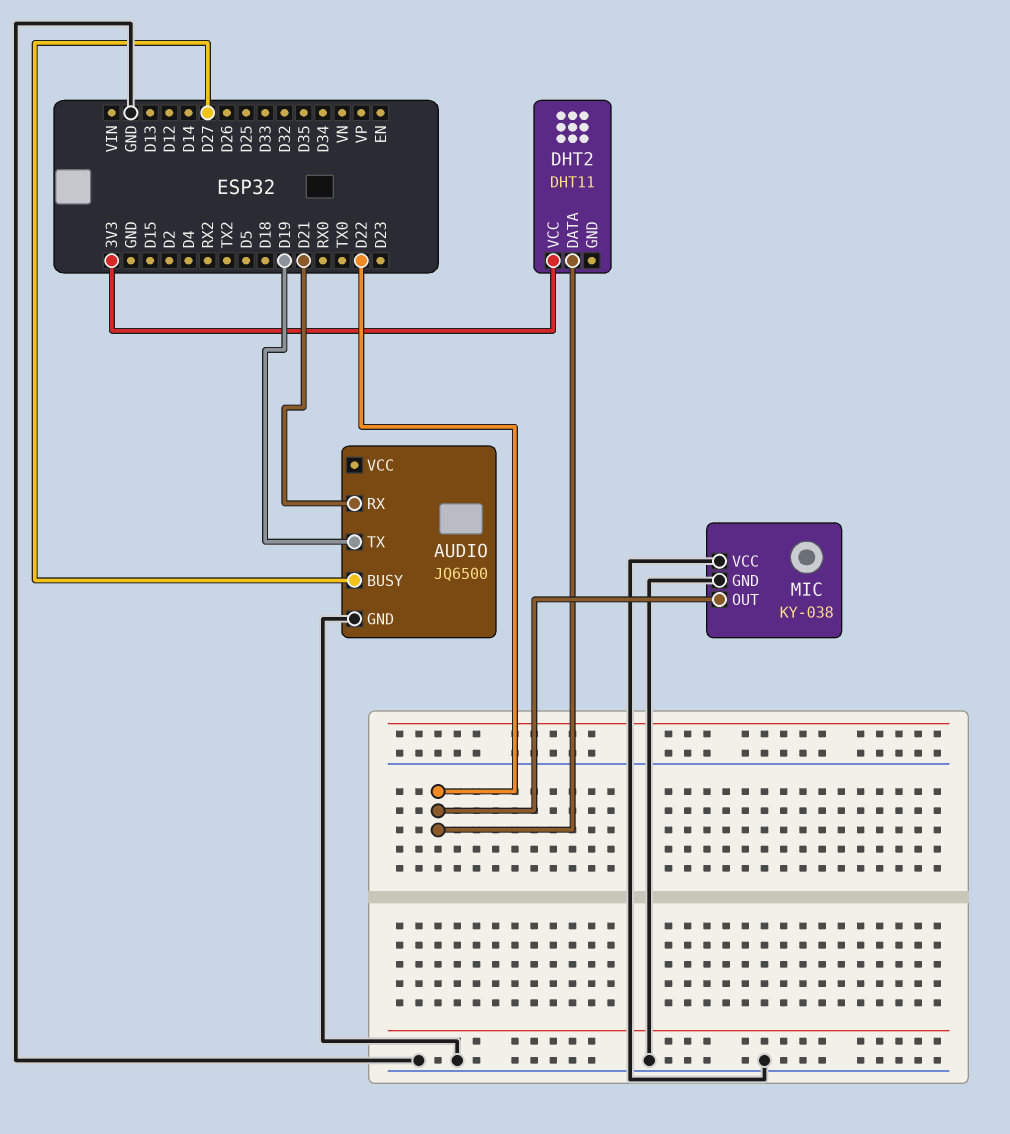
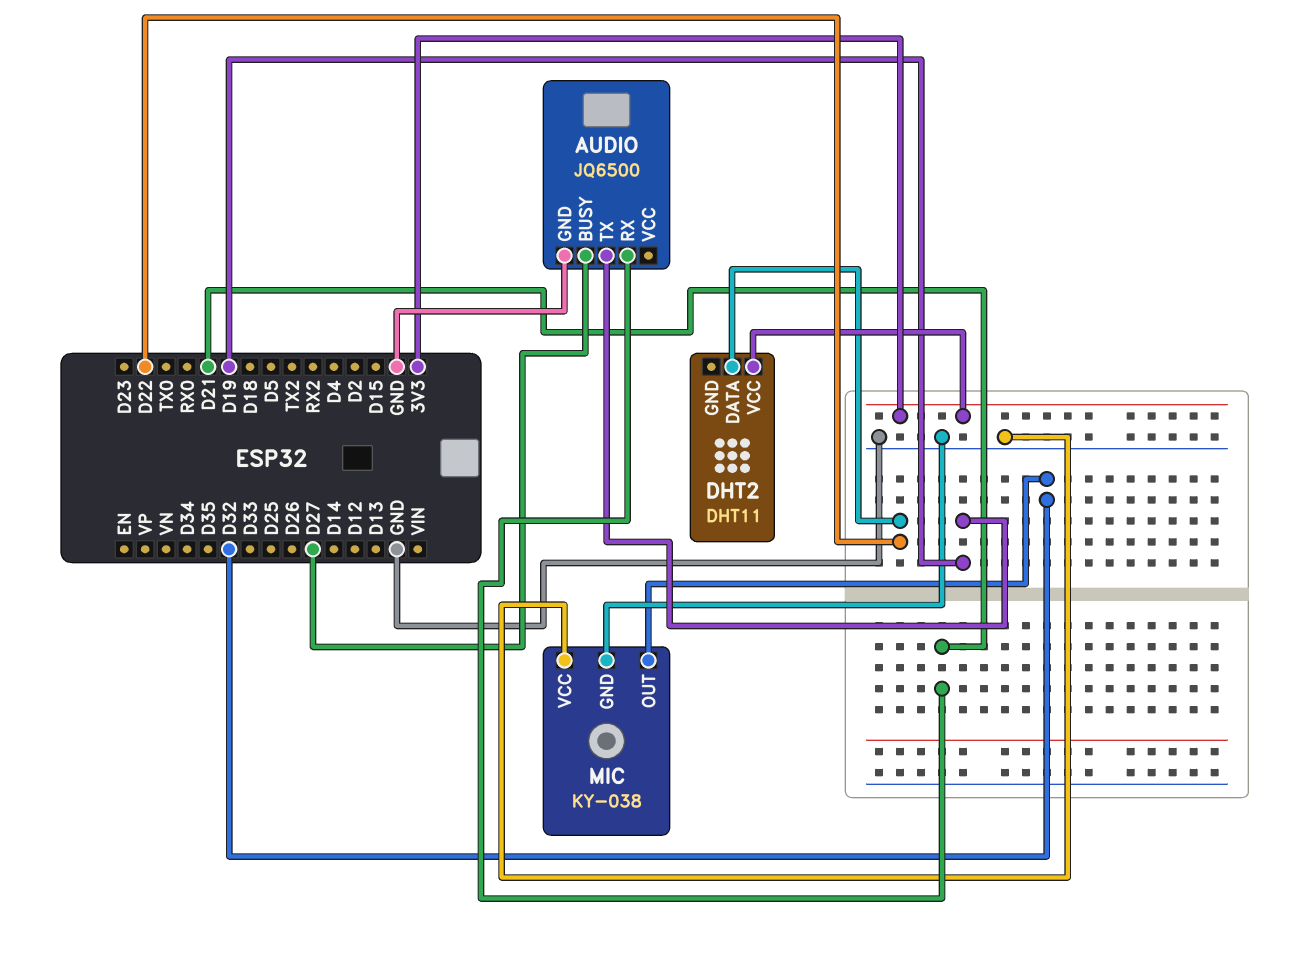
MIC pin OUT: D22 -> D32

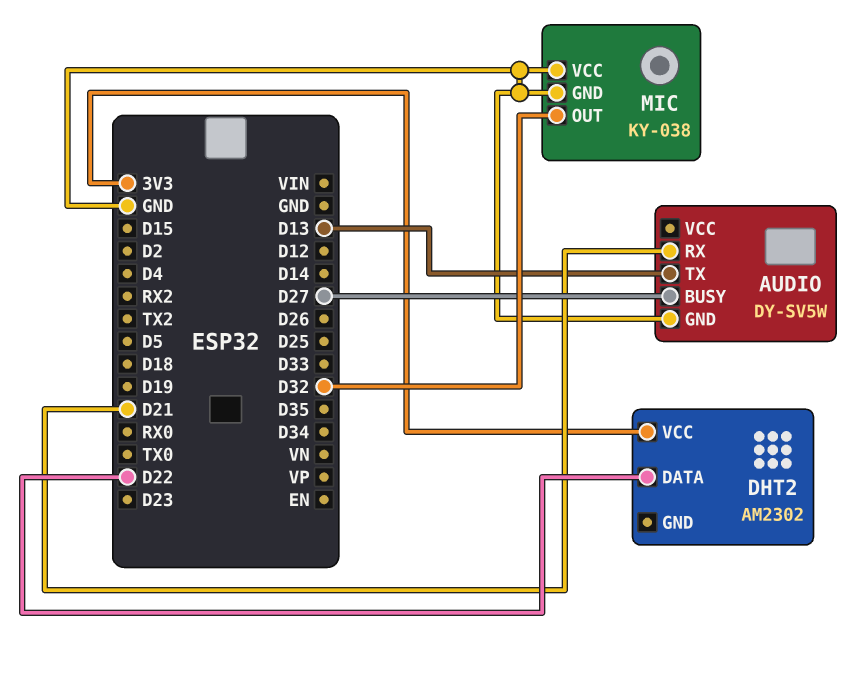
AUDIO: JQ6500 -> DY-SV5W
AUDIO pin TX: D19 -> D13
DHT2: DHT11 -> AM2302

